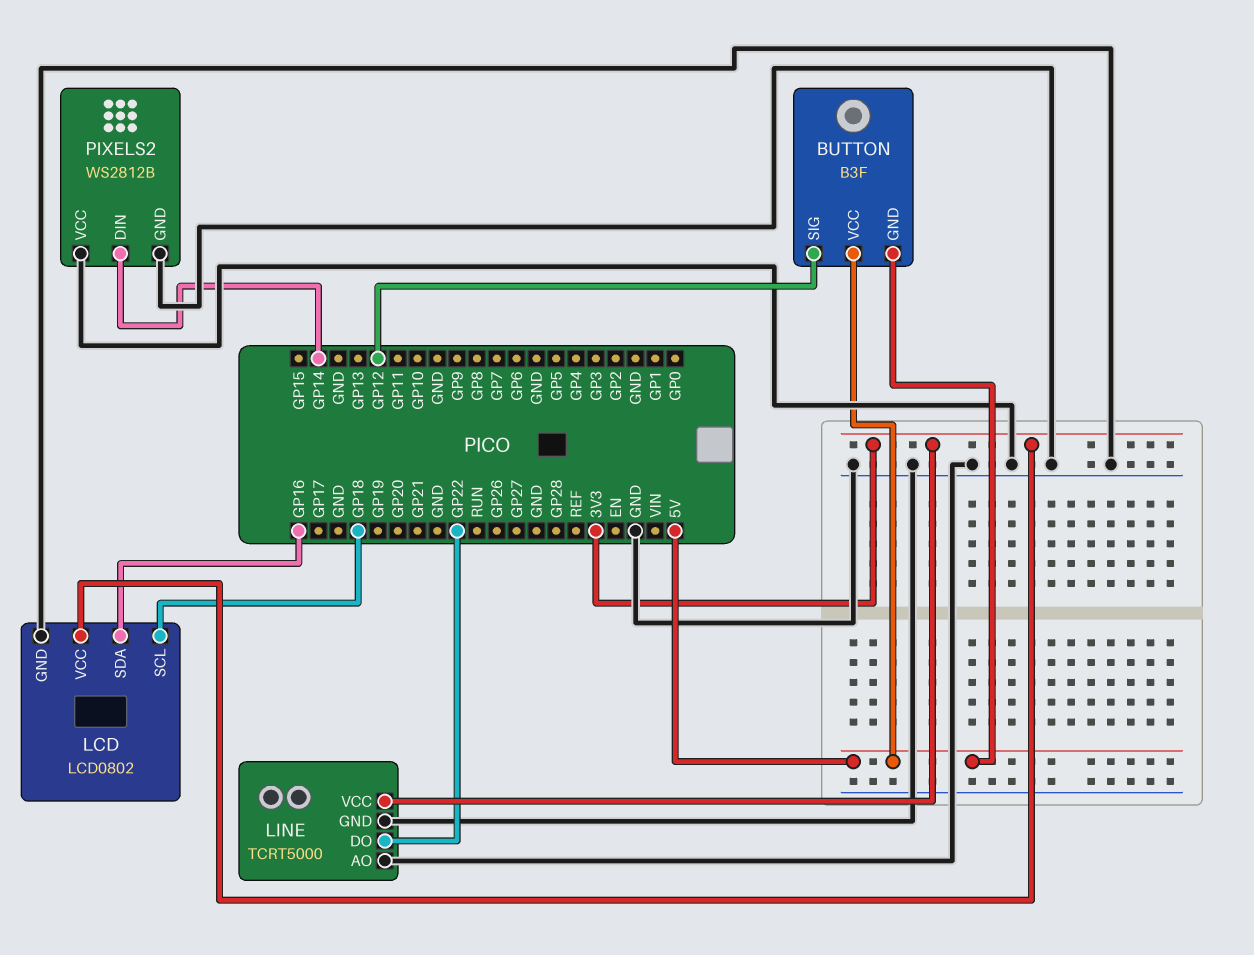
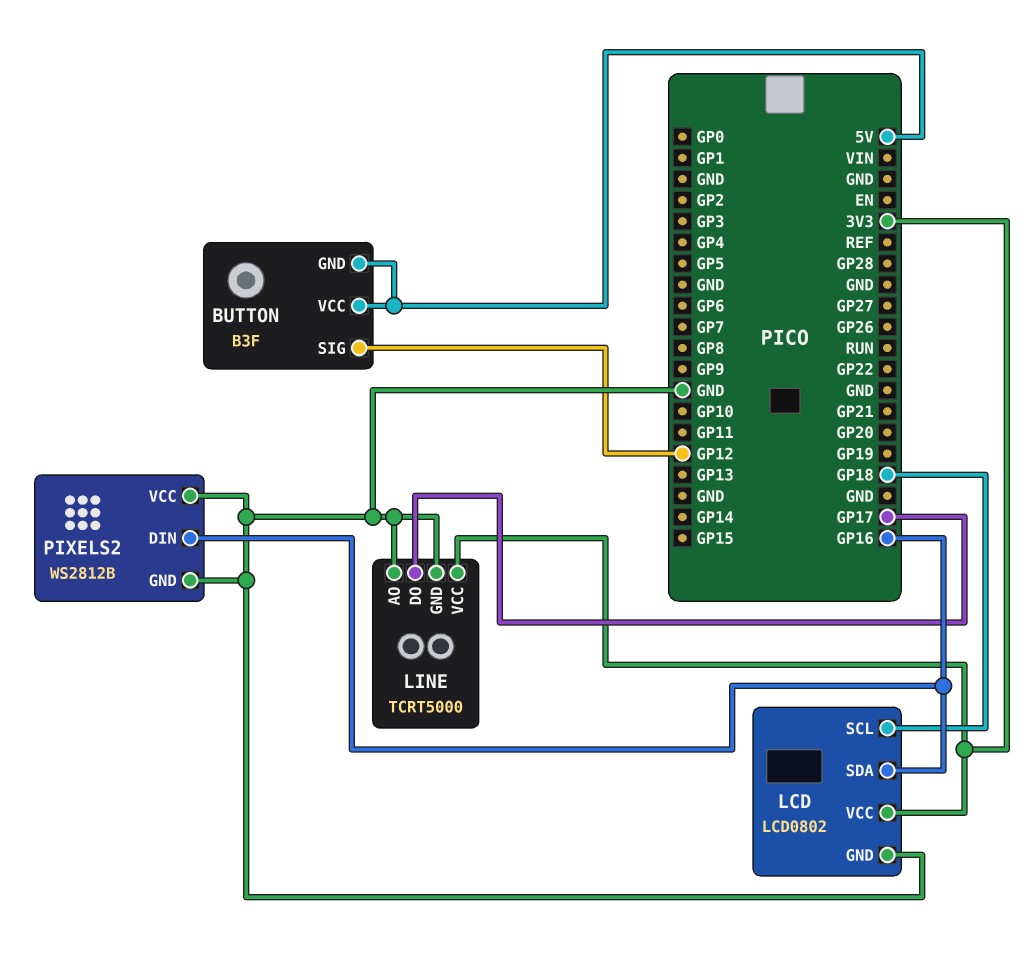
LINE pin DO: GP22 -> GP17
PIXELS2 pin DIN: GP14 -> GP16

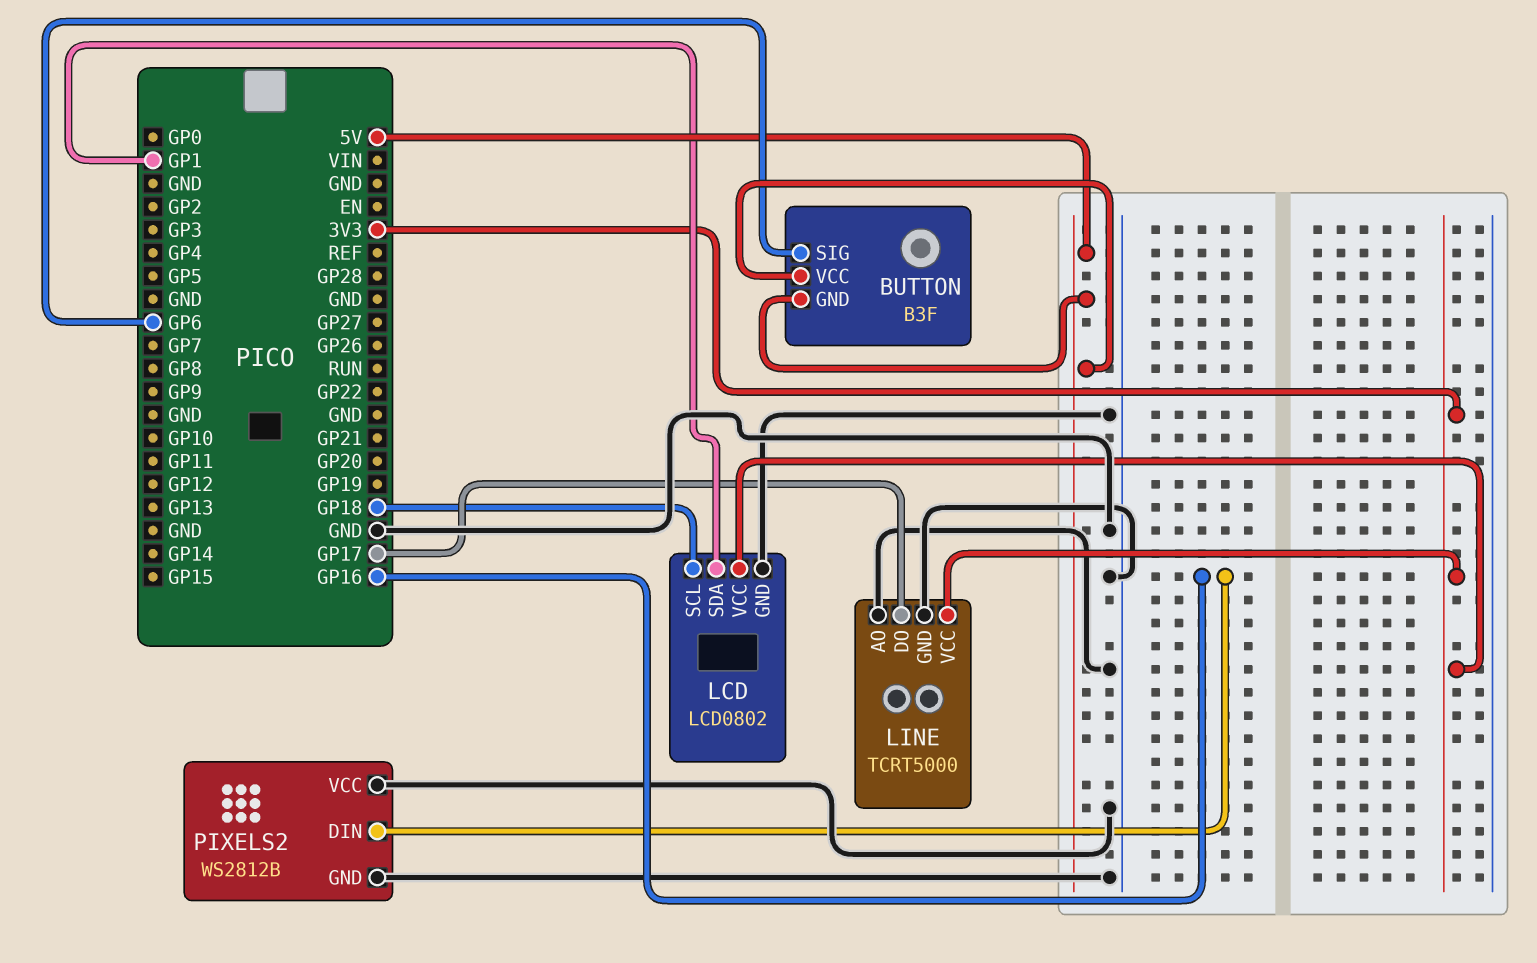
BUTTON pin SIG: GP12 -> GP6
LCD pin SDA: GP16 -> GP1

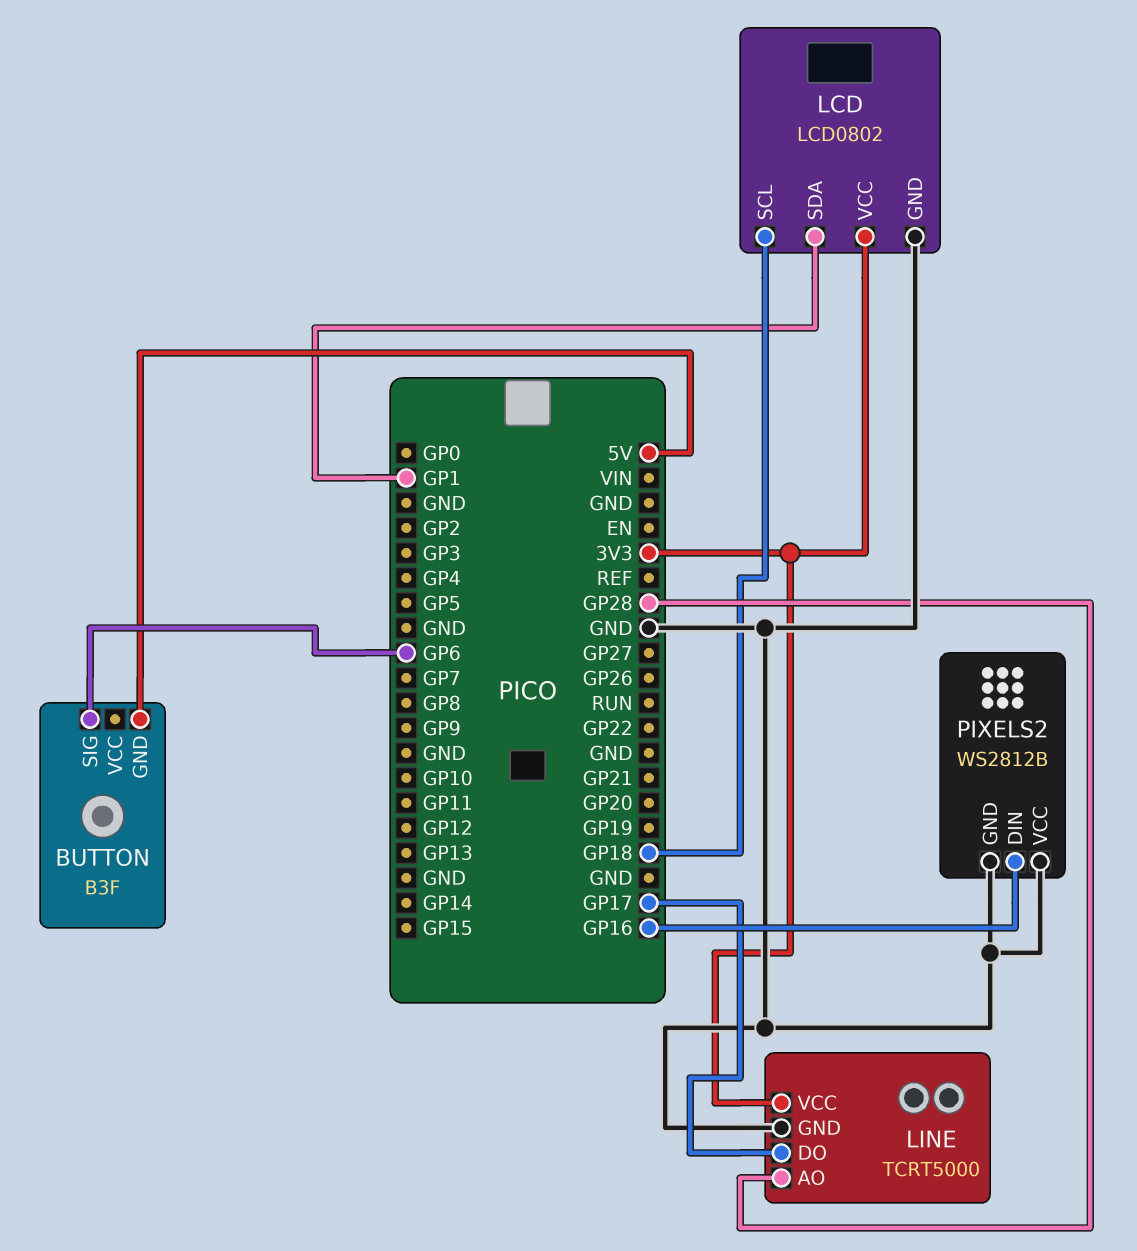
BUTTON pin VCC: 5V -> none
LINE pin AO: GND -> GP28

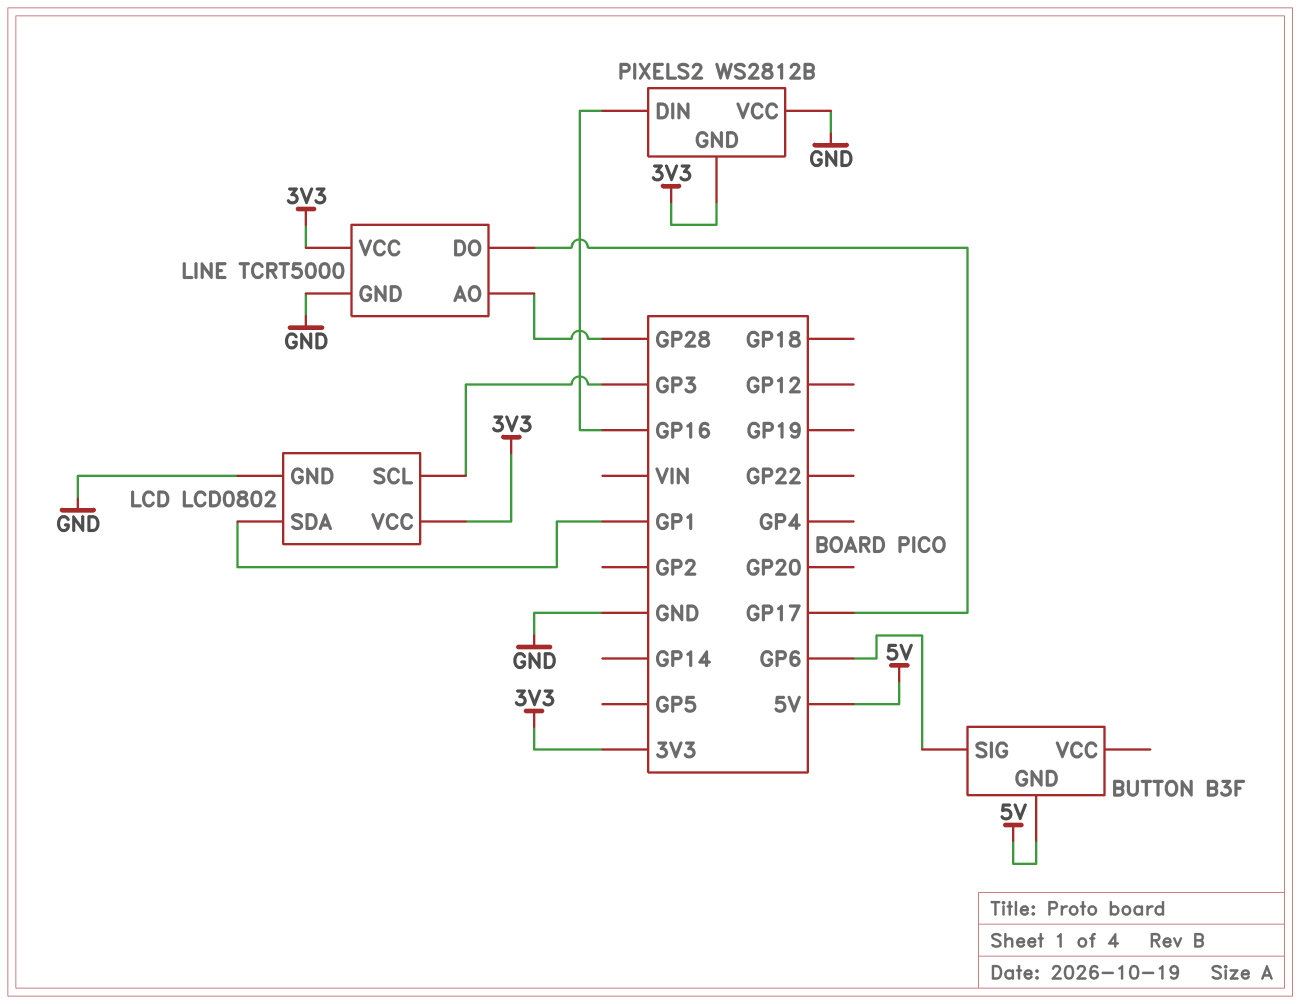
LCD pin SCL: GP18 -> GP3
PIXELS2 pin GND: GND -> 3V3

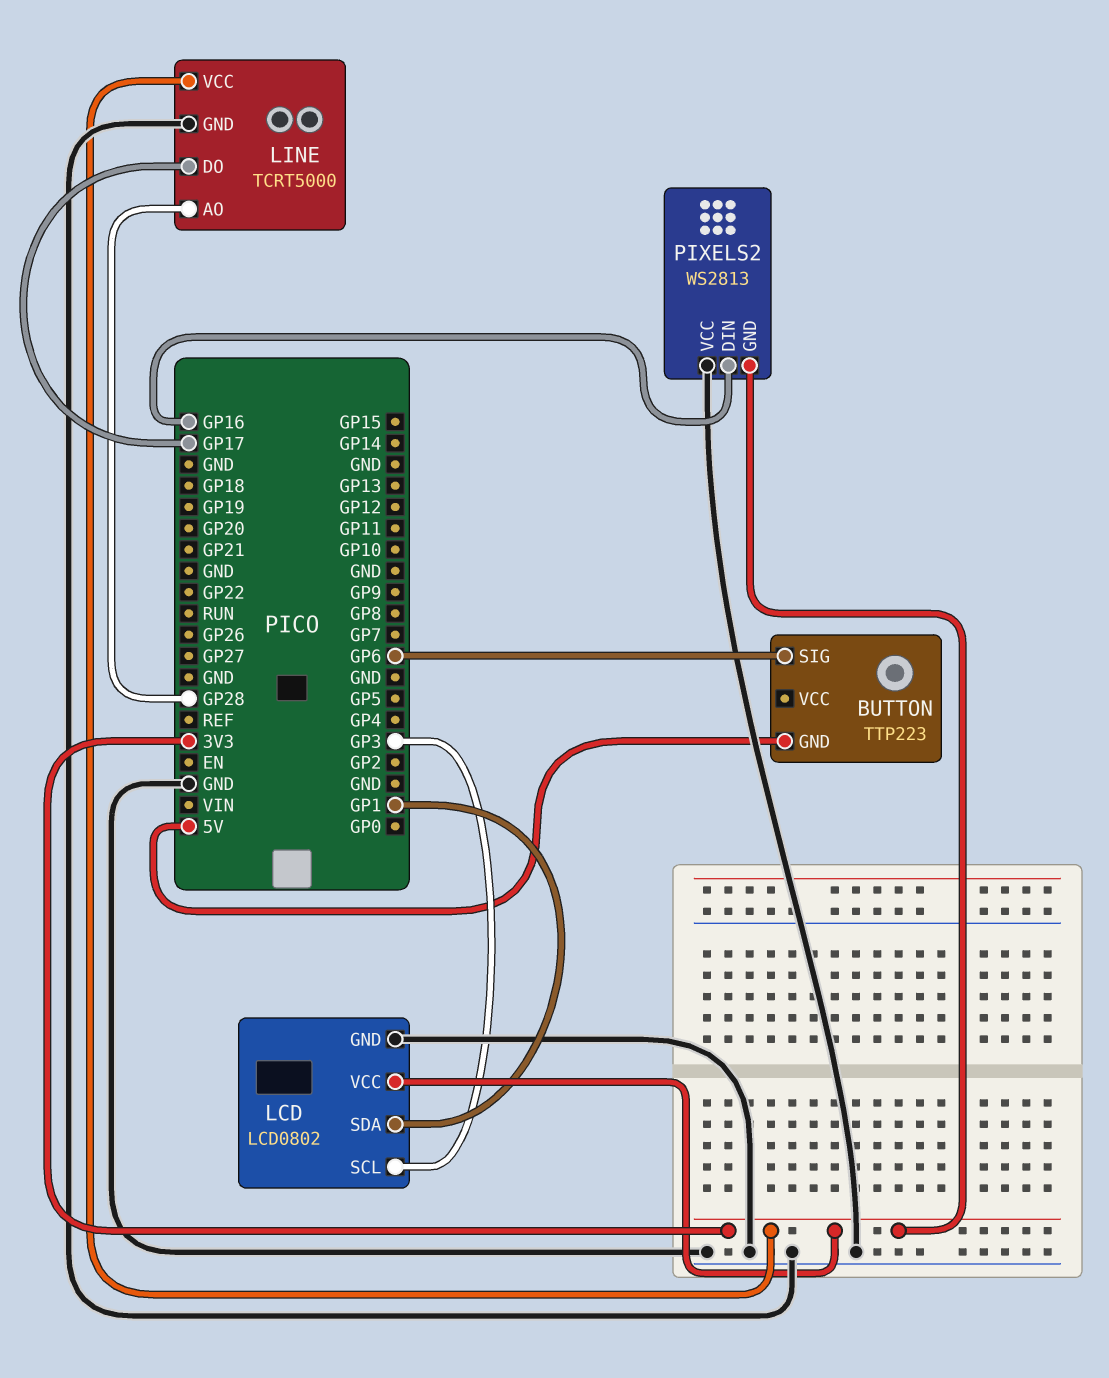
BUTTON: B3F -> TTP223
PIXELS2: WS2812B -> WS2813

